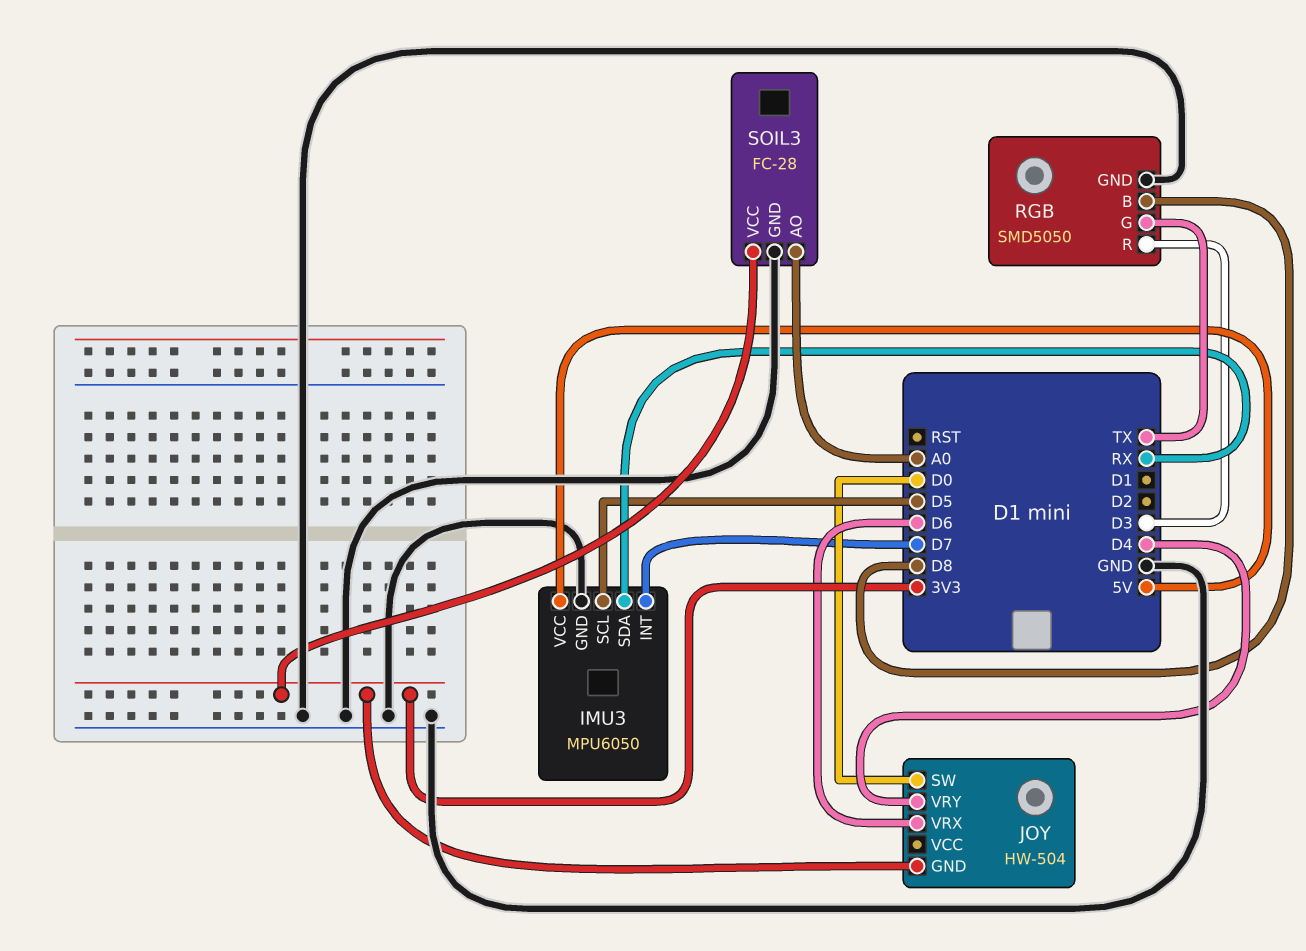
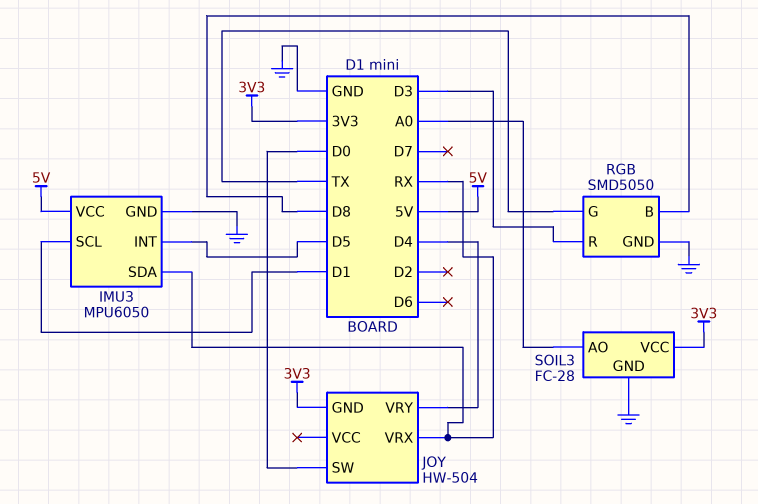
IMU3 pin INT: D7 -> D5
IMU3 pin SCL: D5 -> D1
JOY pin VRX: D6 -> RX

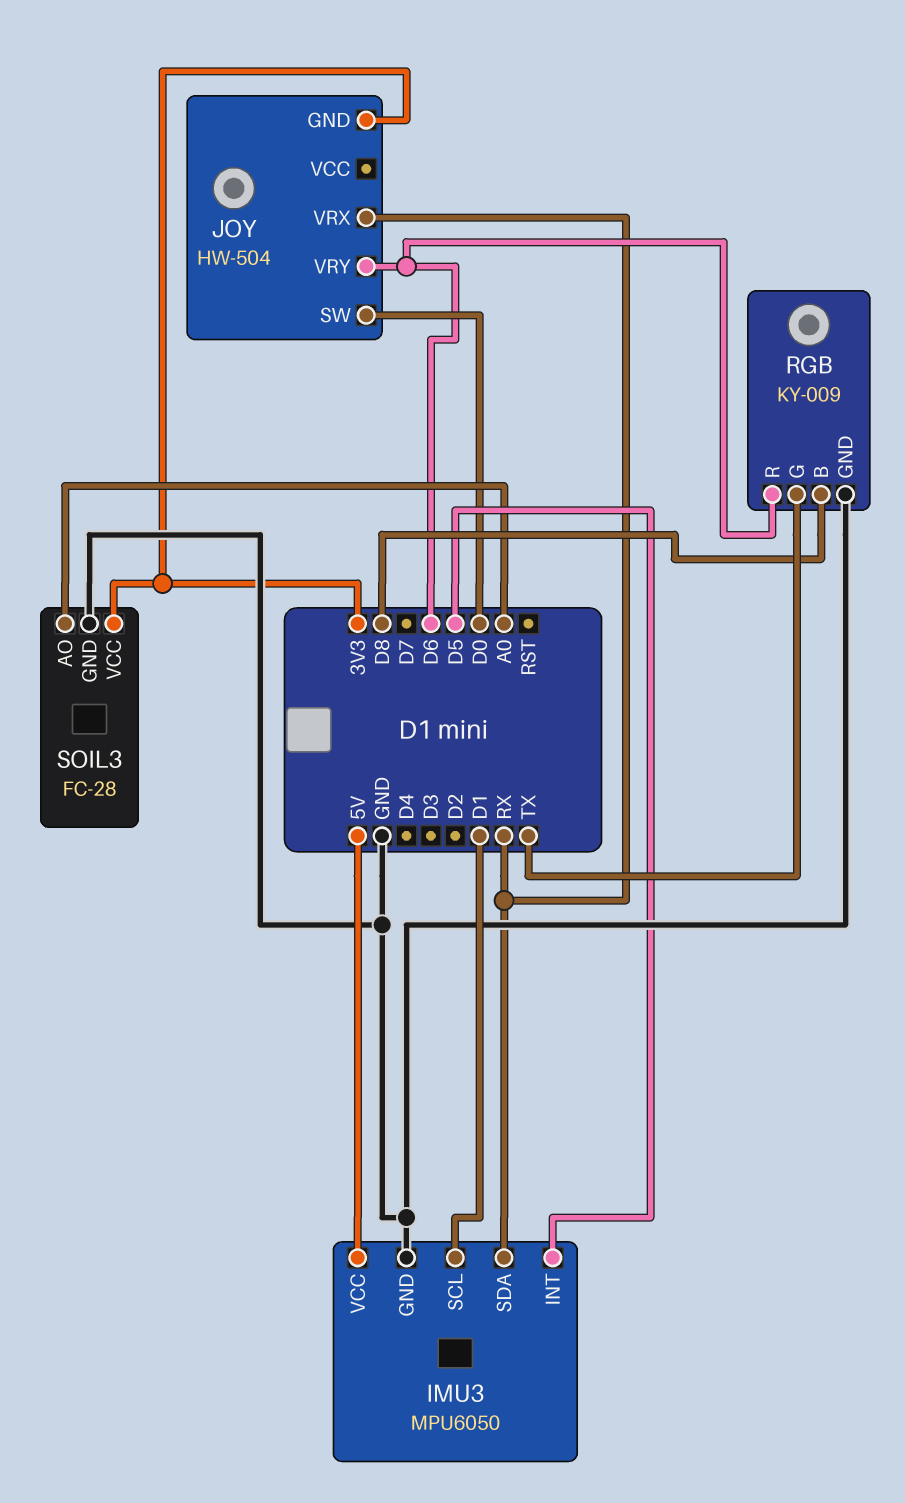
JOY pin VRY: D4 -> D6
RGB: SMD5050 -> KY-009
RGB pin R: D3 -> D6

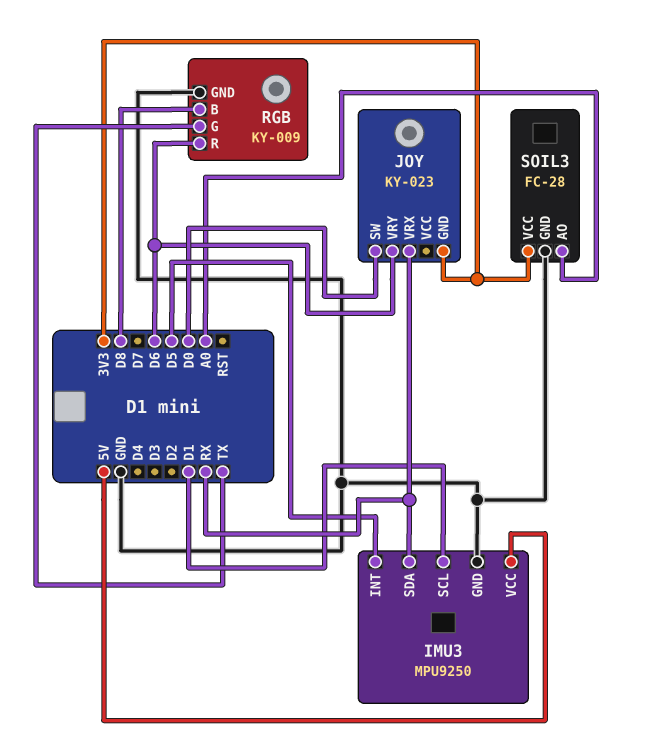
IMU3: MPU6050 -> MPU9250
JOY: HW-504 -> KY-023

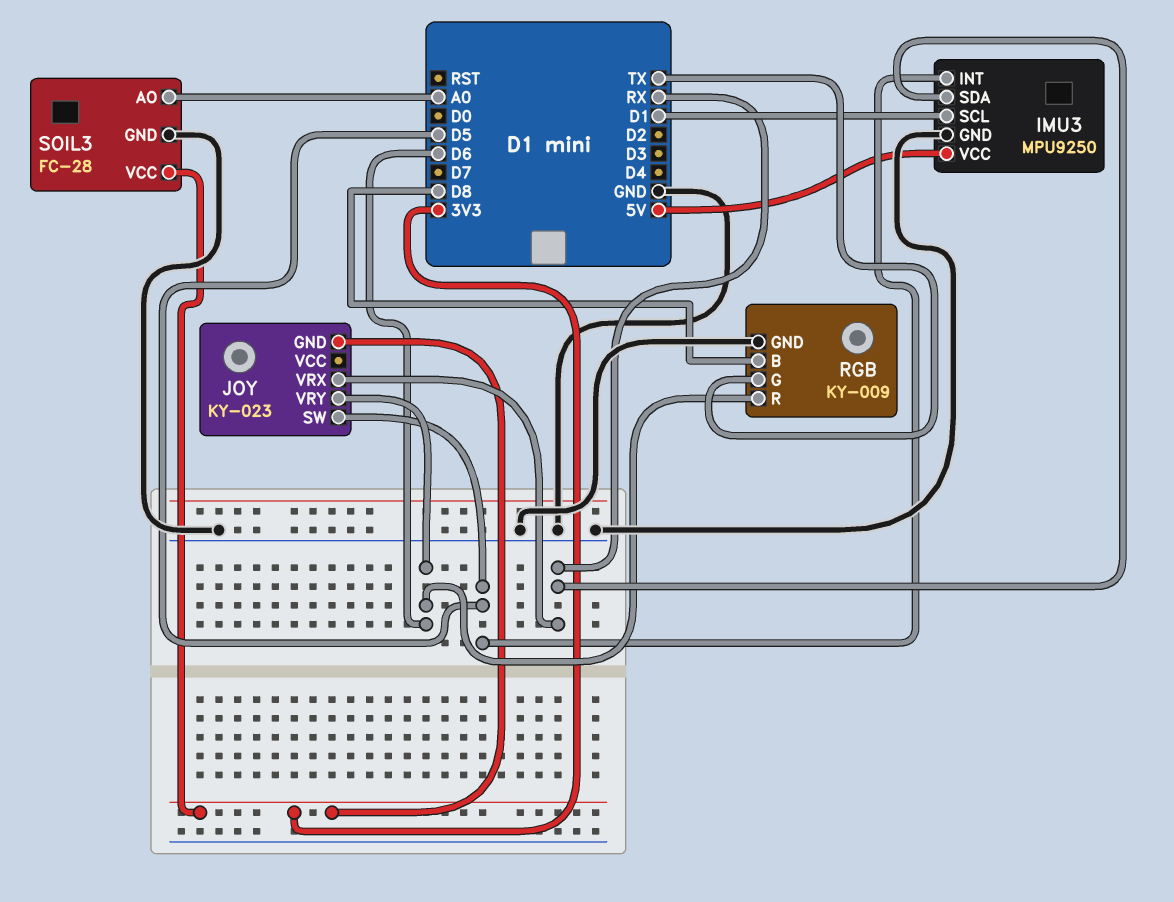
JOY pin SW: D0 -> D5

